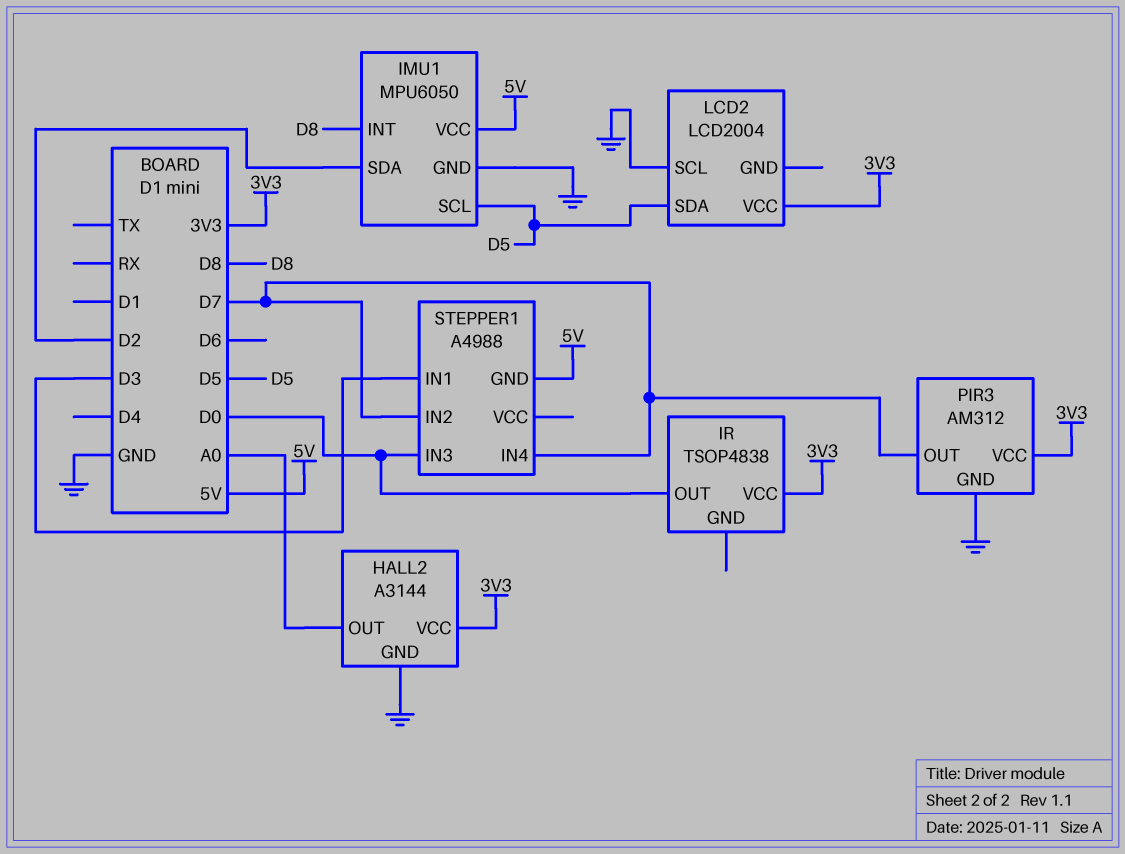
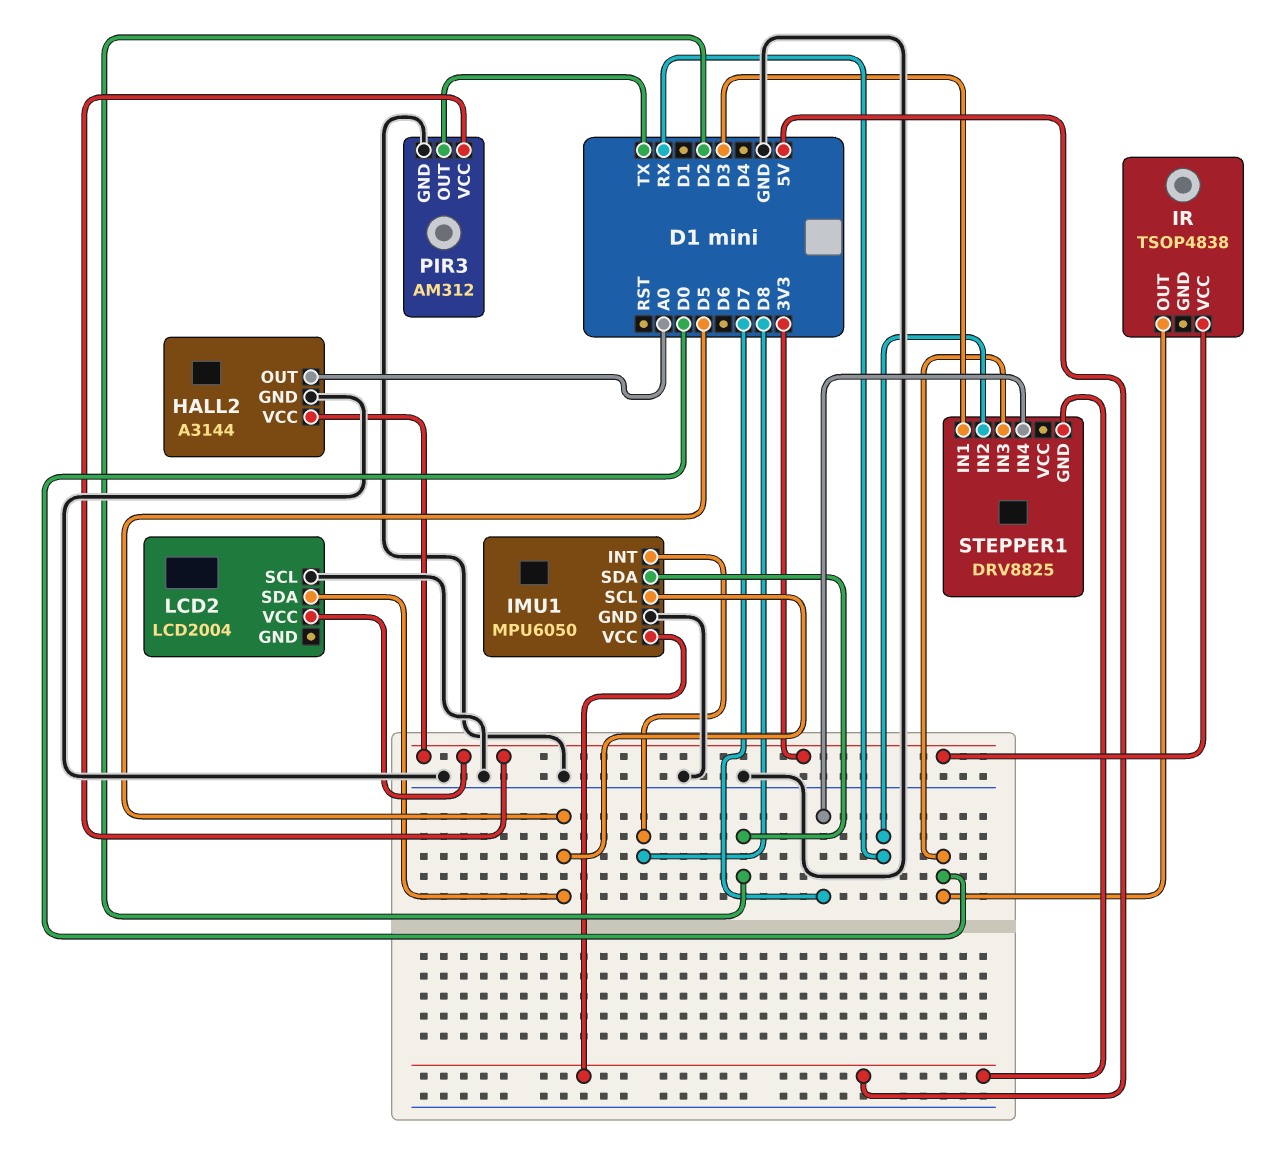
PIR3 pin OUT: D7 -> TX
STEPPER1: A4988 -> DRV8825
STEPPER1 pin IN2: D7 -> RX

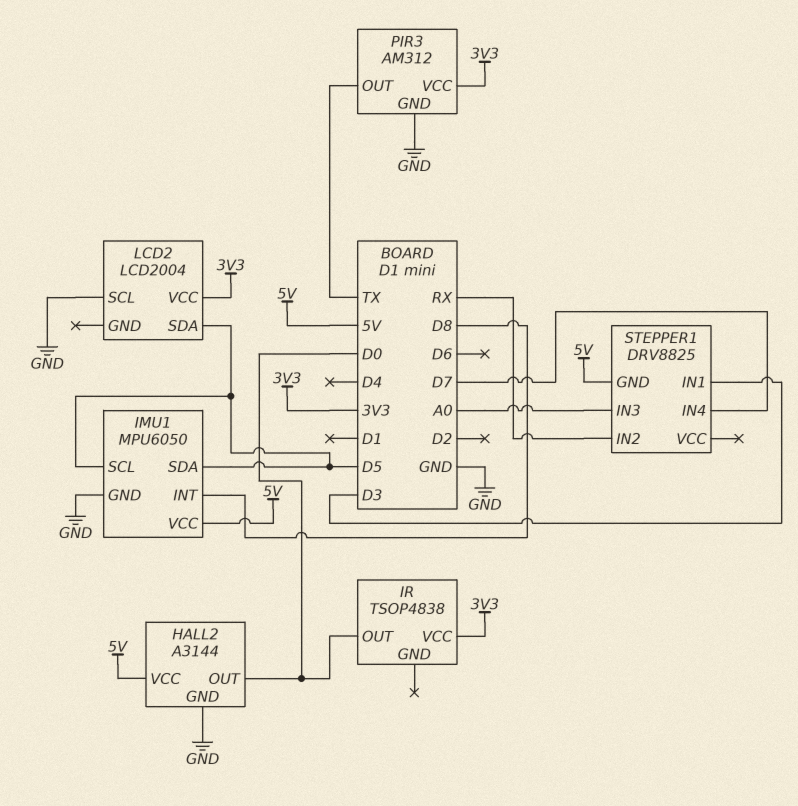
HALL2 pin OUT: A0 -> D0
HALL2 pin VCC: 3V3 -> 5V
IMU1 pin SDA: D2 -> D5
STEPPER1 pin IN3: D0 -> A0

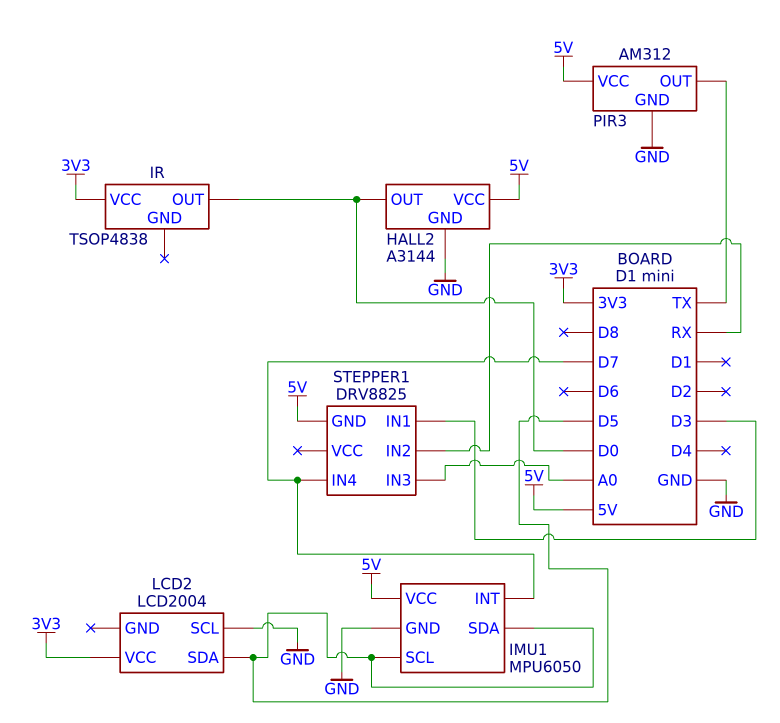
IMU1 pin INT: D8 -> D7
PIR3 pin VCC: 3V3 -> 5V

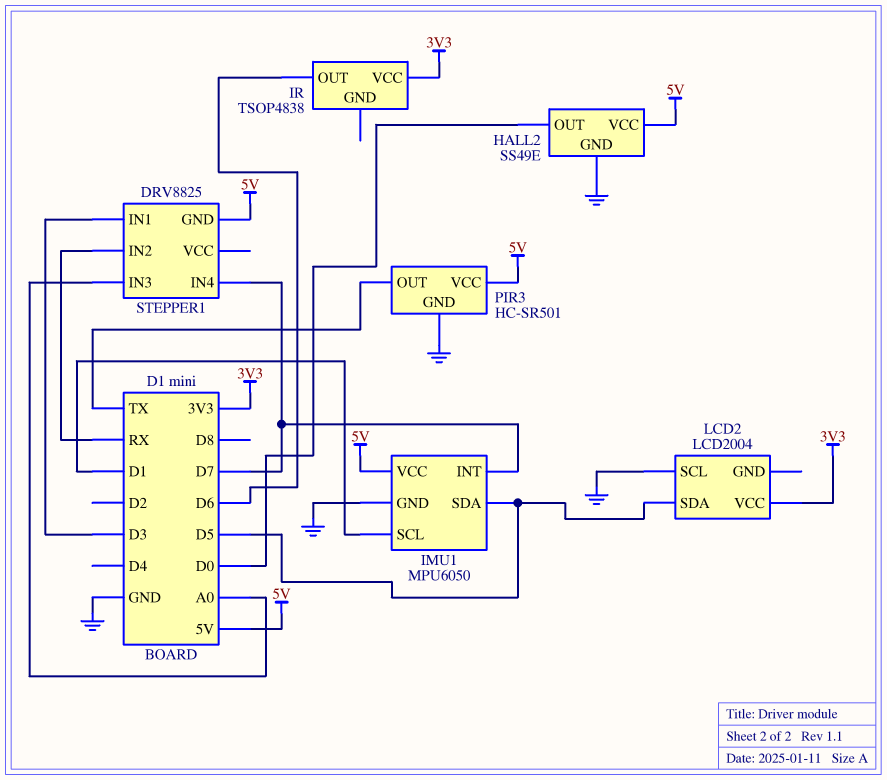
HALL2: A3144 -> SS49E
IMU1 pin SCL: D5 -> D1
IR pin OUT: D0 -> D6
PIR3: AM312 -> HC-SR501

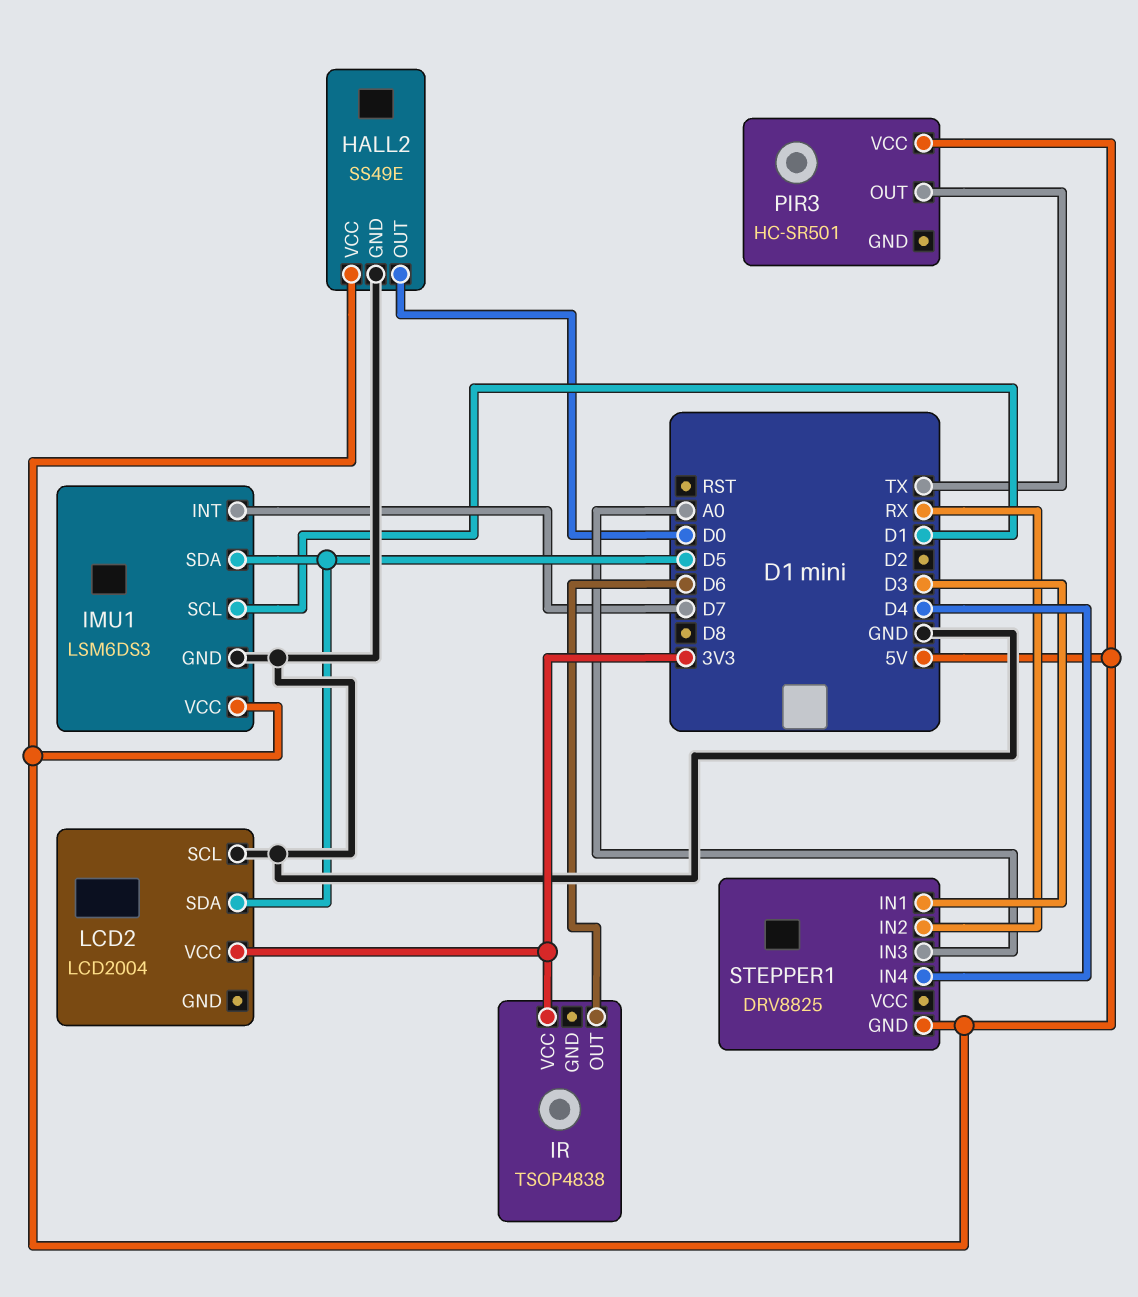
IMU1: MPU6050 -> LSM6DS3
PIR3 pin GND: GND -> none
STEPPER1 pin IN4: D7 -> D4

